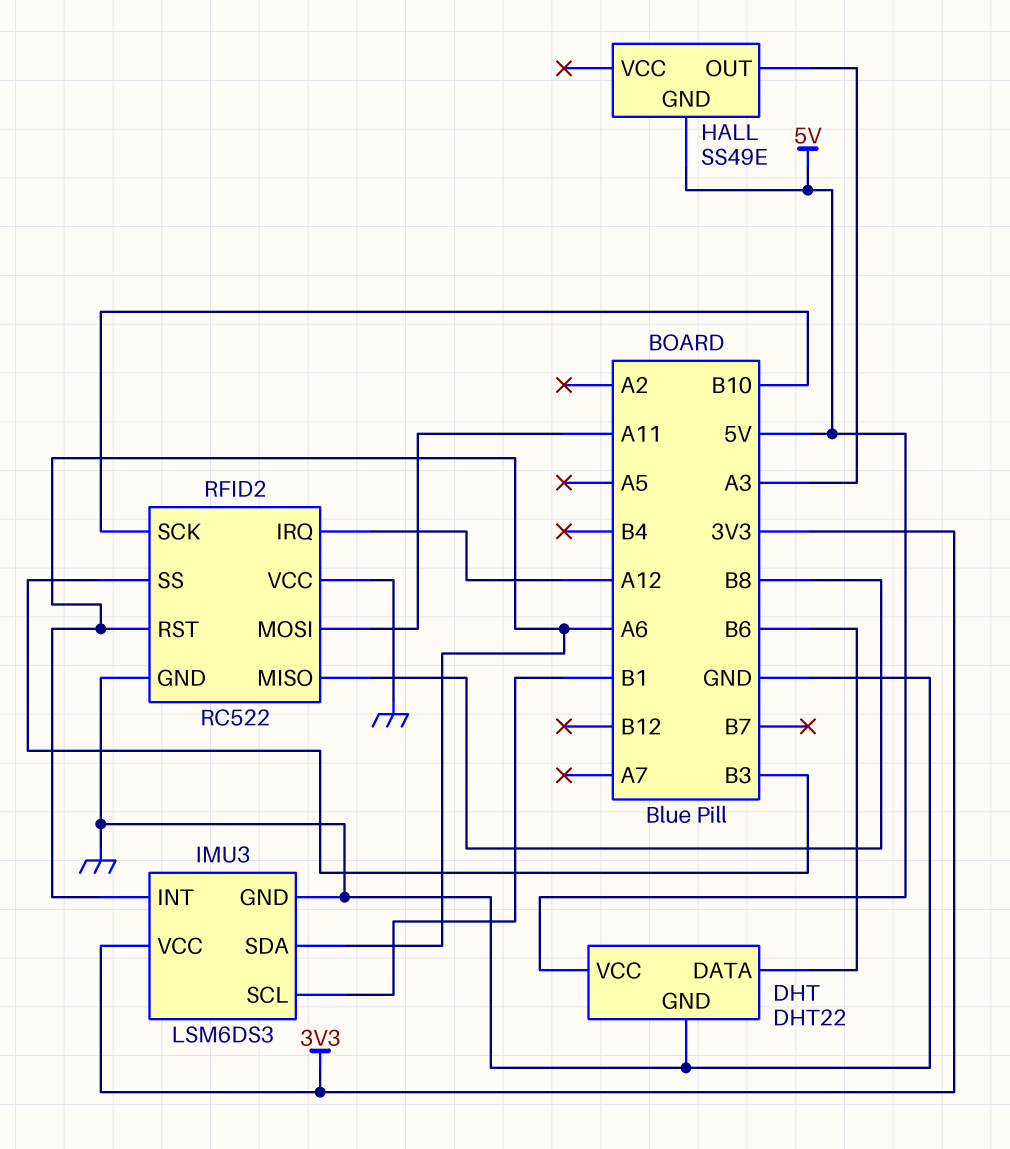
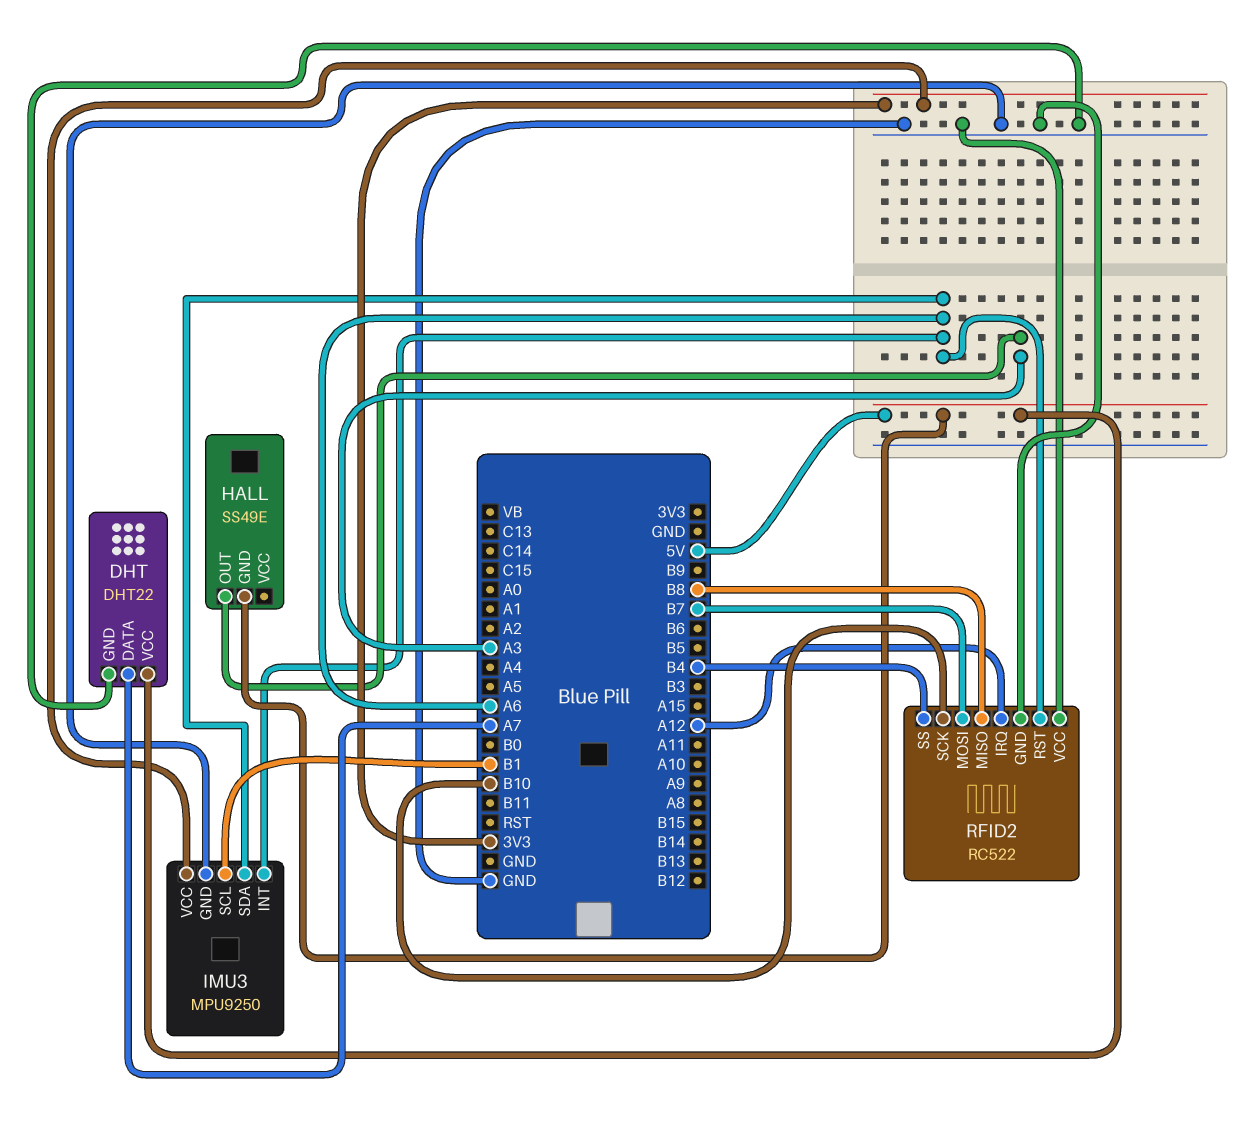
DHT pin DATA: B6 -> A7
IMU3: LSM6DS3 -> MPU9250
RFID2 pin MOSI: A11 -> B7
RFID2 pin SS: B3 -> B4

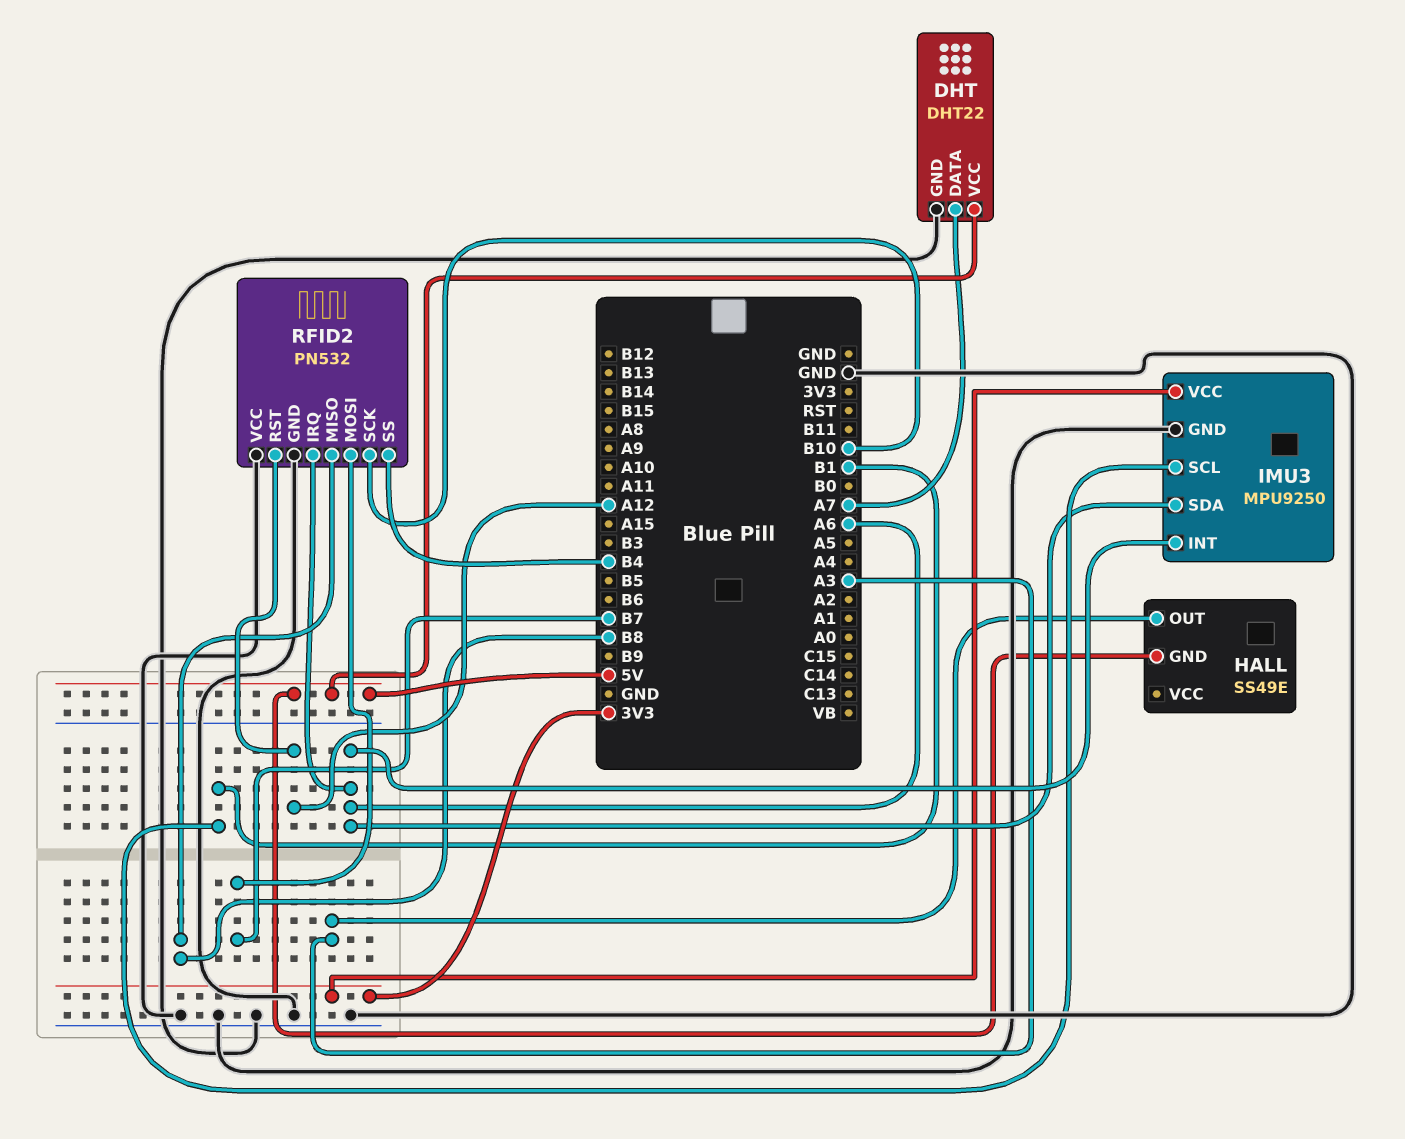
RFID2: RC522 -> PN532
RFID2 pin IRQ: A12 -> A6
RFID2 pin RST: A6 -> A12

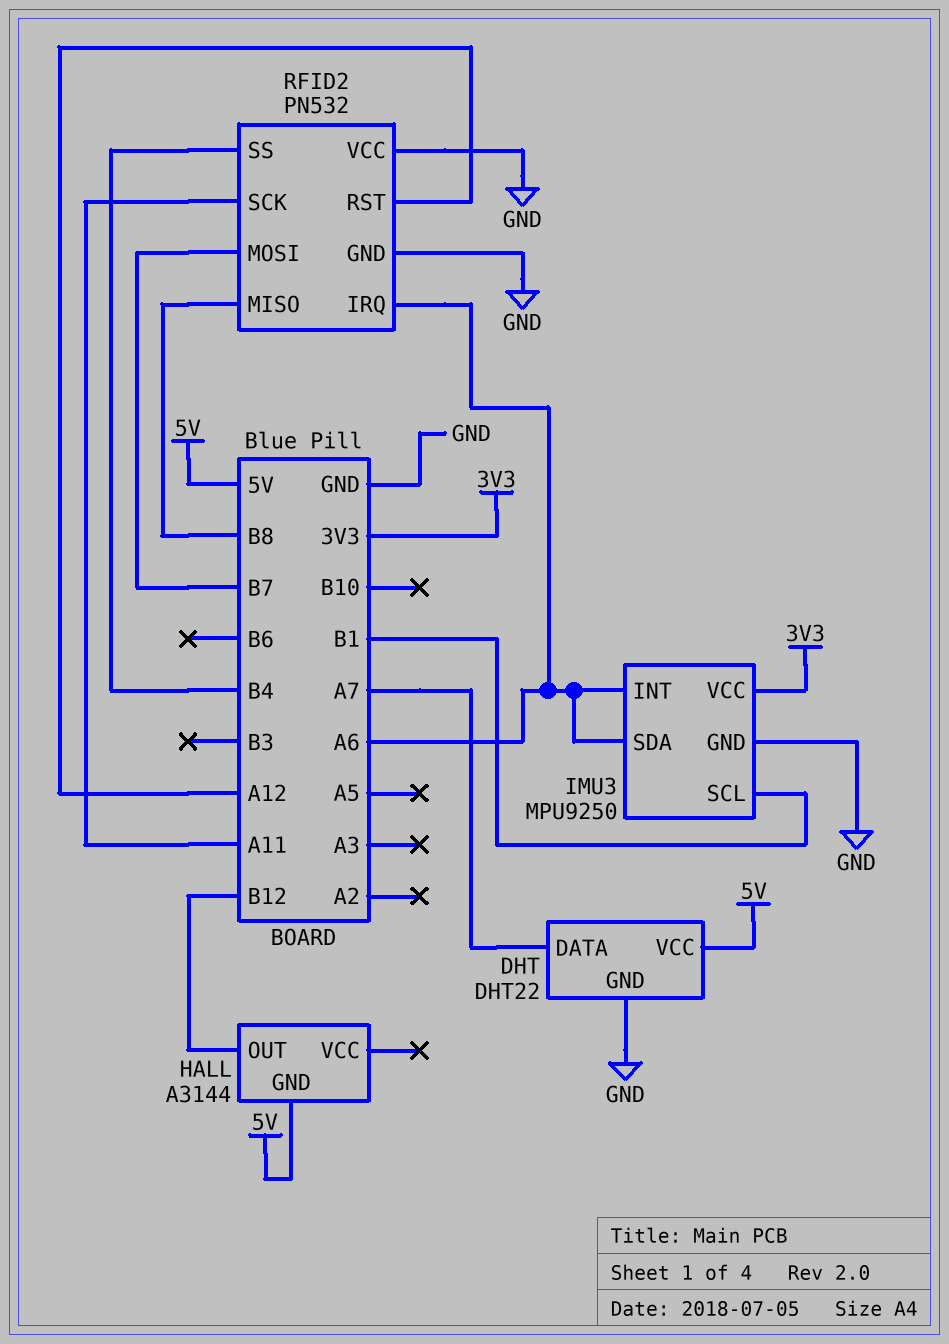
HALL: SS49E -> A3144
HALL pin OUT: A3 -> B12
RFID2 pin SCK: B10 -> A11

